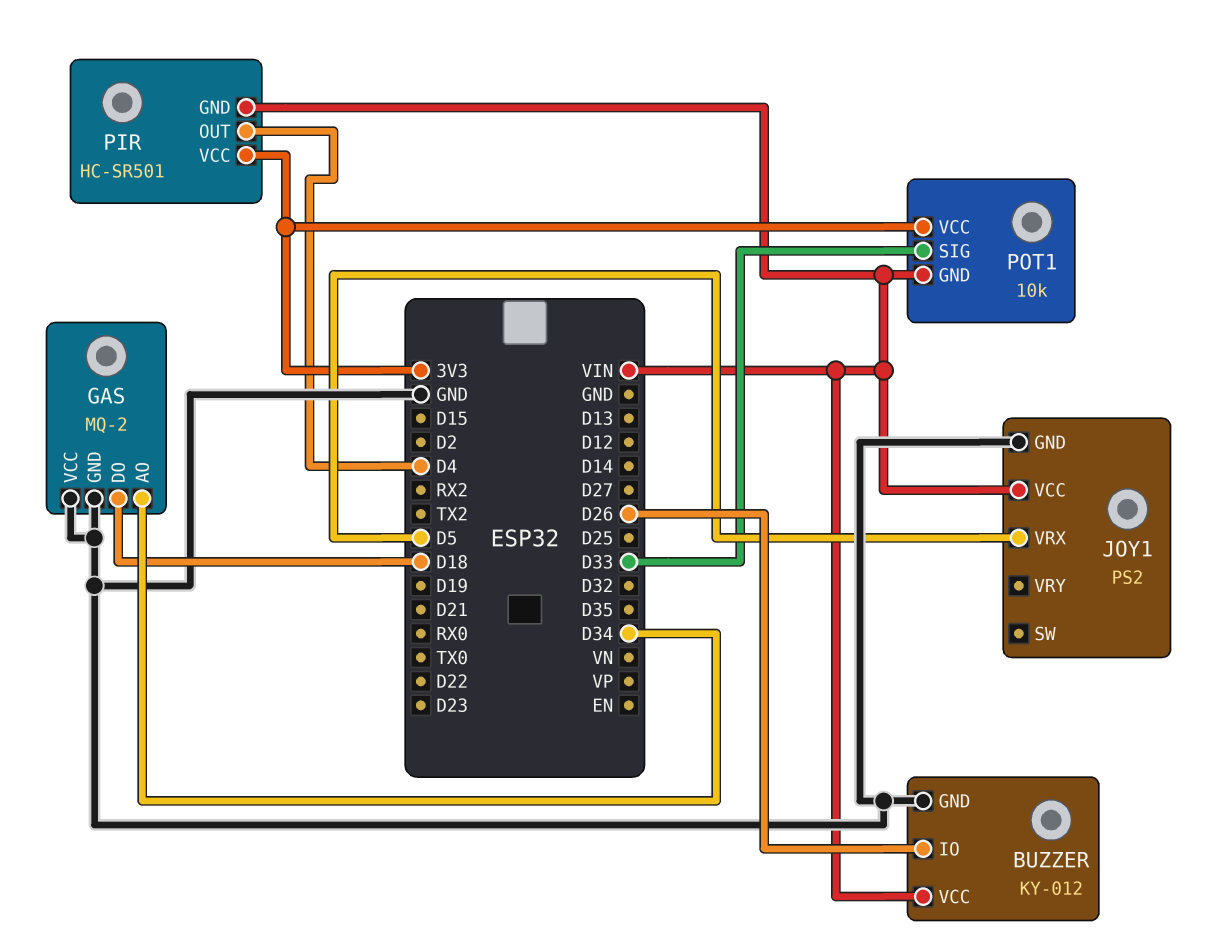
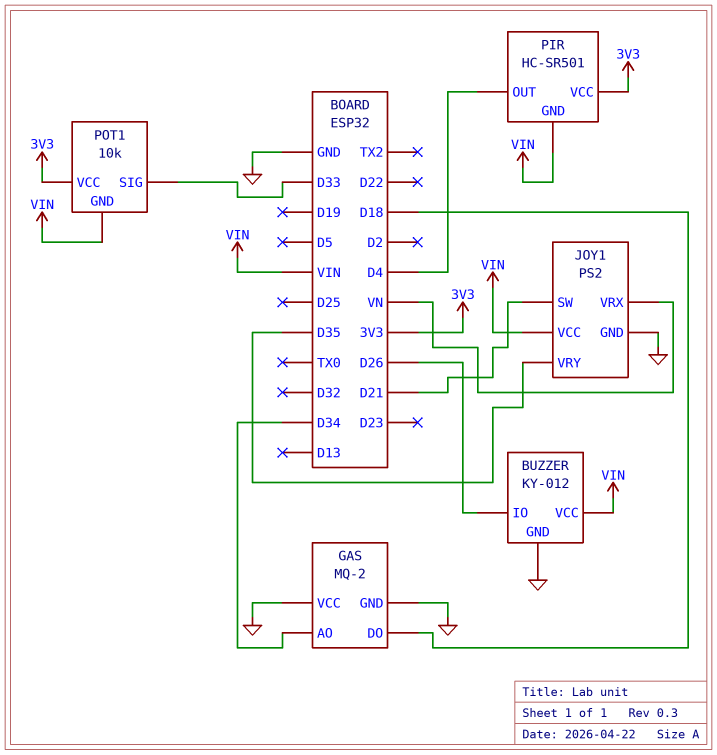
JOY1 pin SW: none -> D21
JOY1 pin VRX: D5 -> VN
JOY1 pin VRY: none -> D35

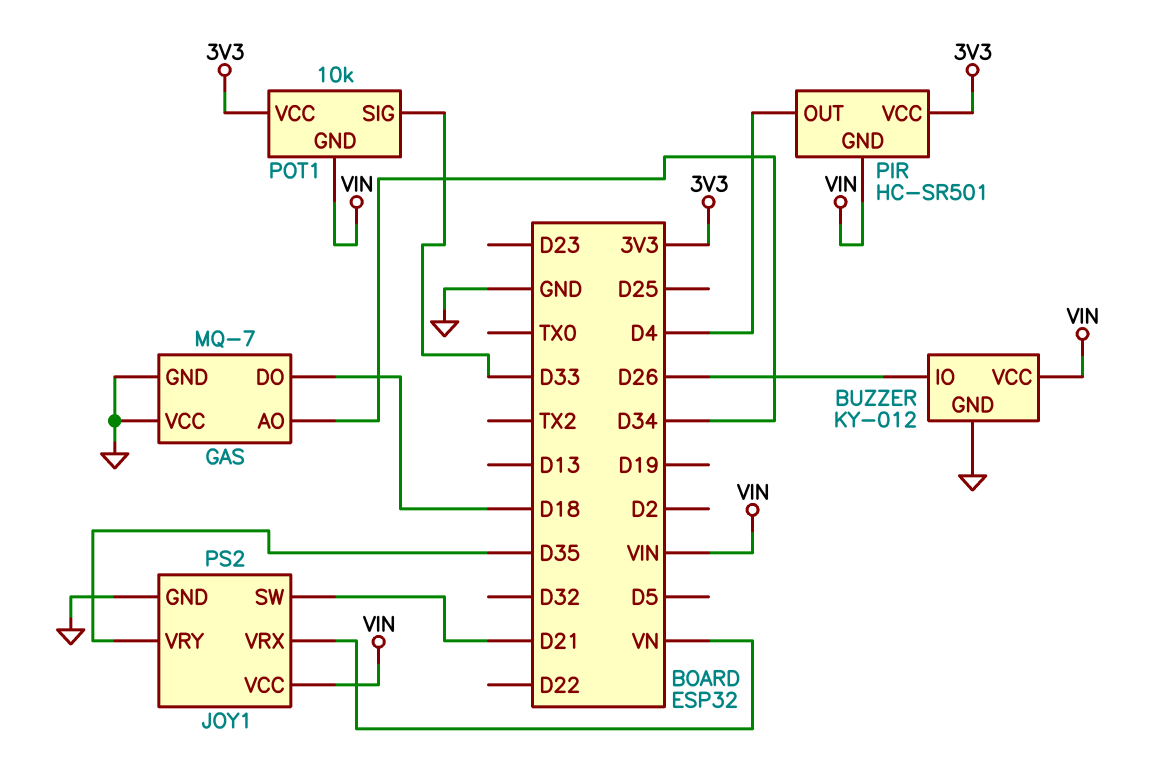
GAS: MQ-2 -> MQ-7

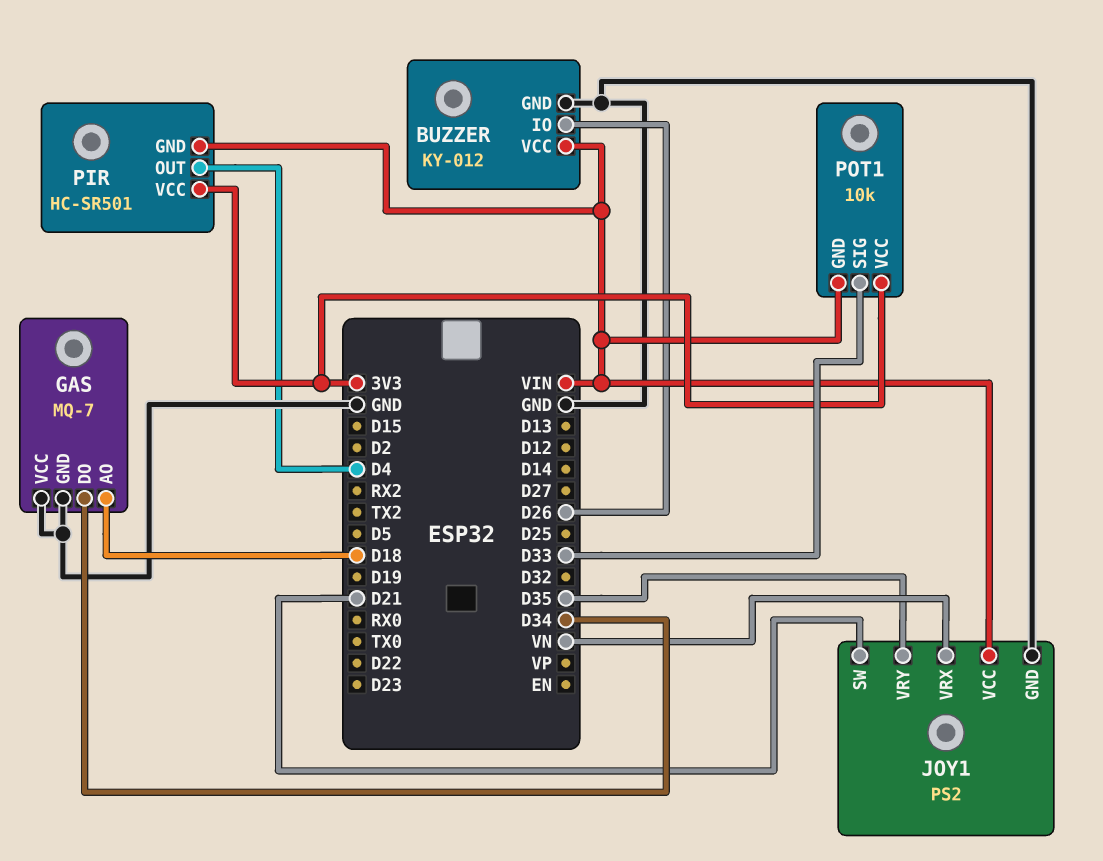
GAS pin AO: D34 -> D18
GAS pin DO: D18 -> D34

